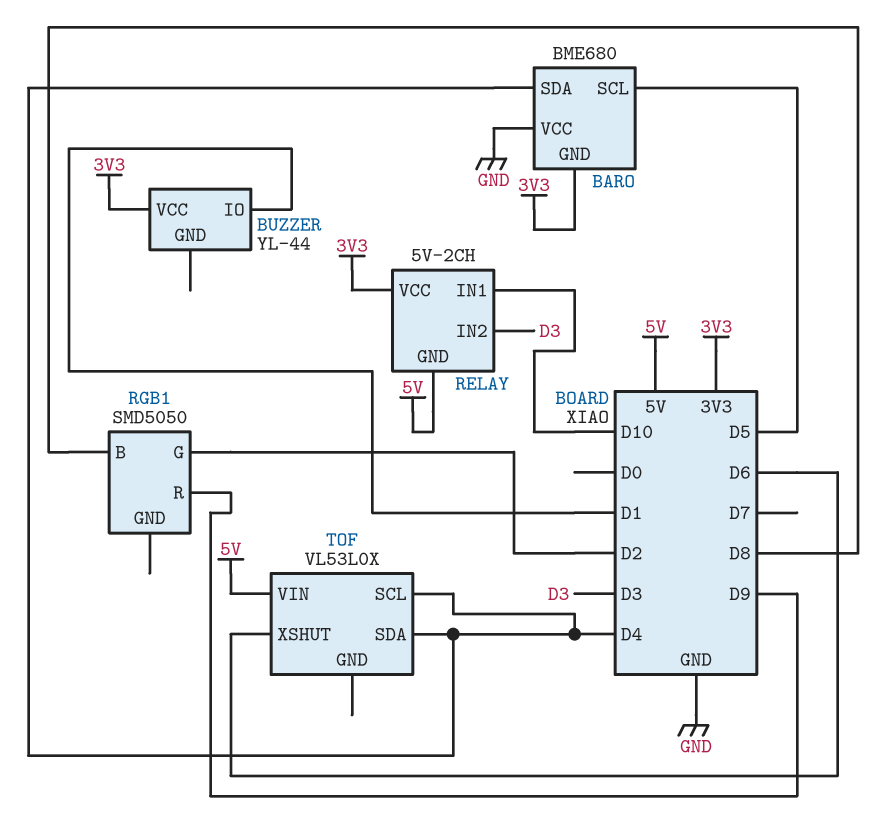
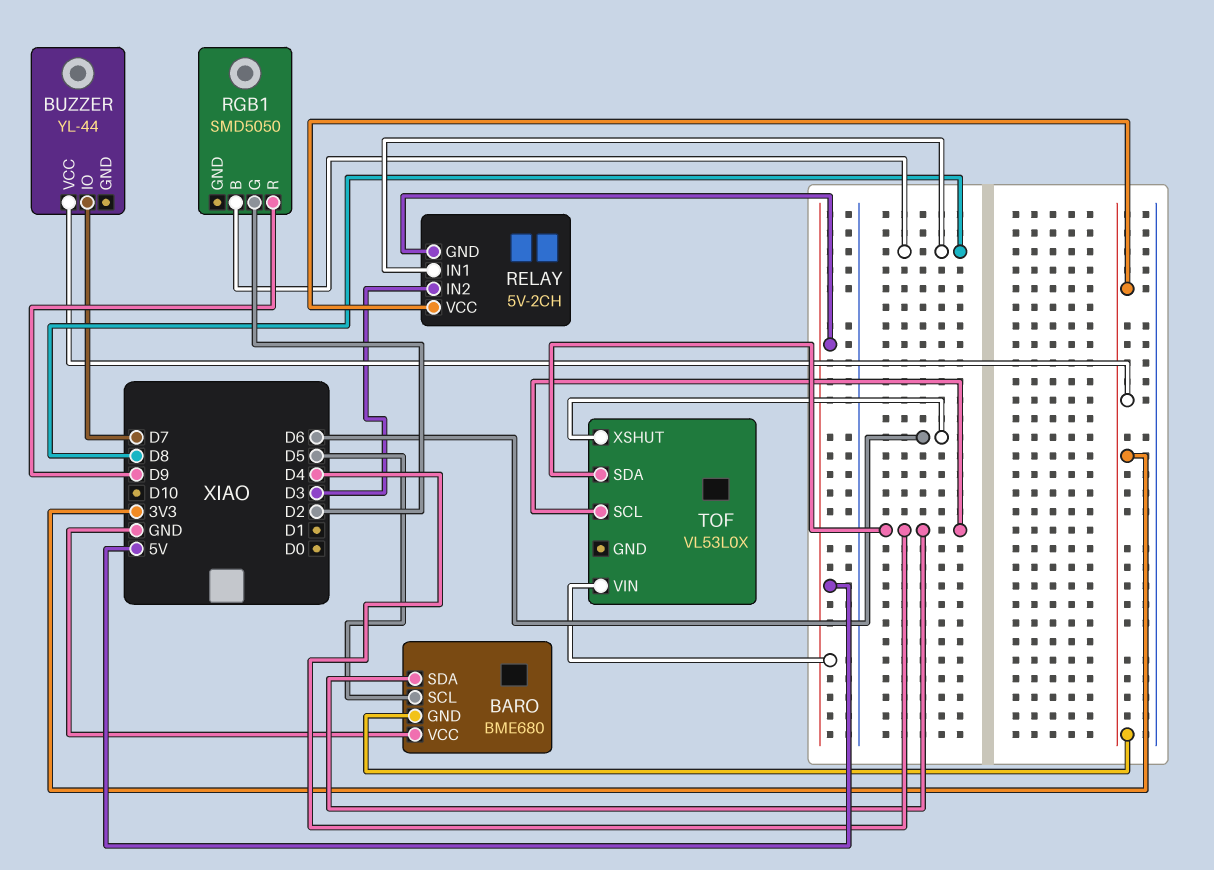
BUZZER pin IO: D1 -> D7
RELAY pin IN1: D10 -> D8

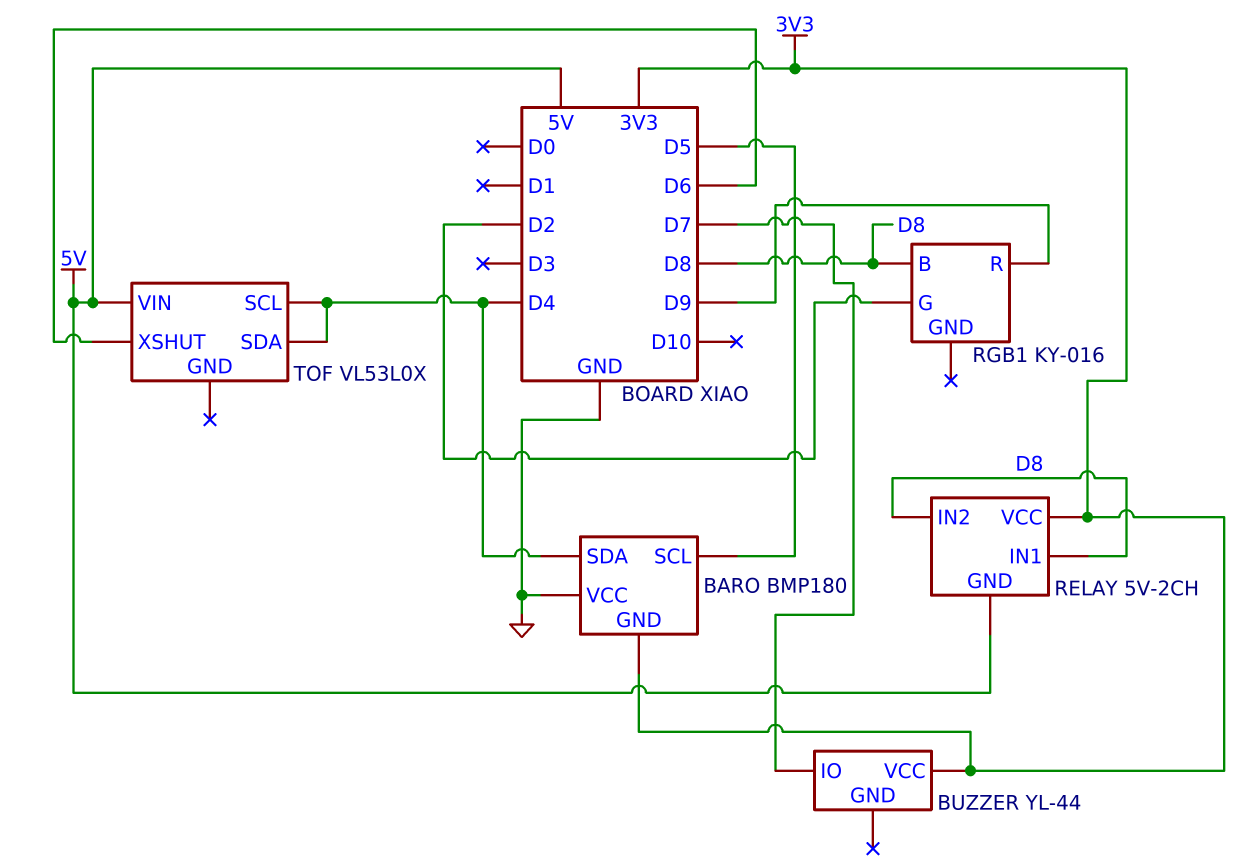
BARO: BME680 -> BMP180
RELAY pin IN2: D3 -> D8
RGB1: SMD5050 -> KY-016

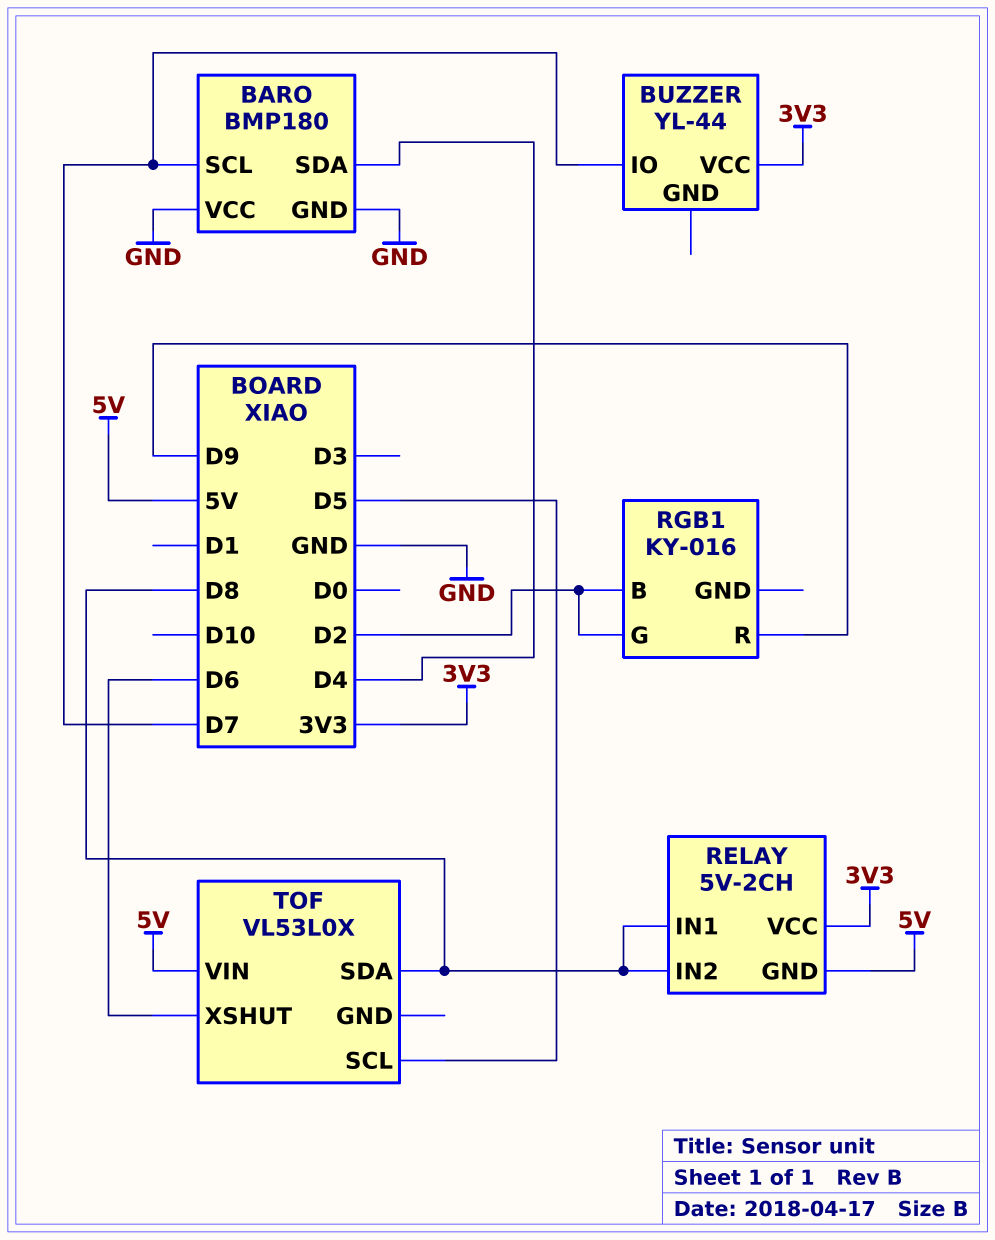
BARO pin GND: 3V3 -> GND
BARO pin SCL: D5 -> D7
RGB1 pin B: D8 -> D2
TOF pin SCL: D4 -> D5
TOF pin SDA: D4 -> D8

